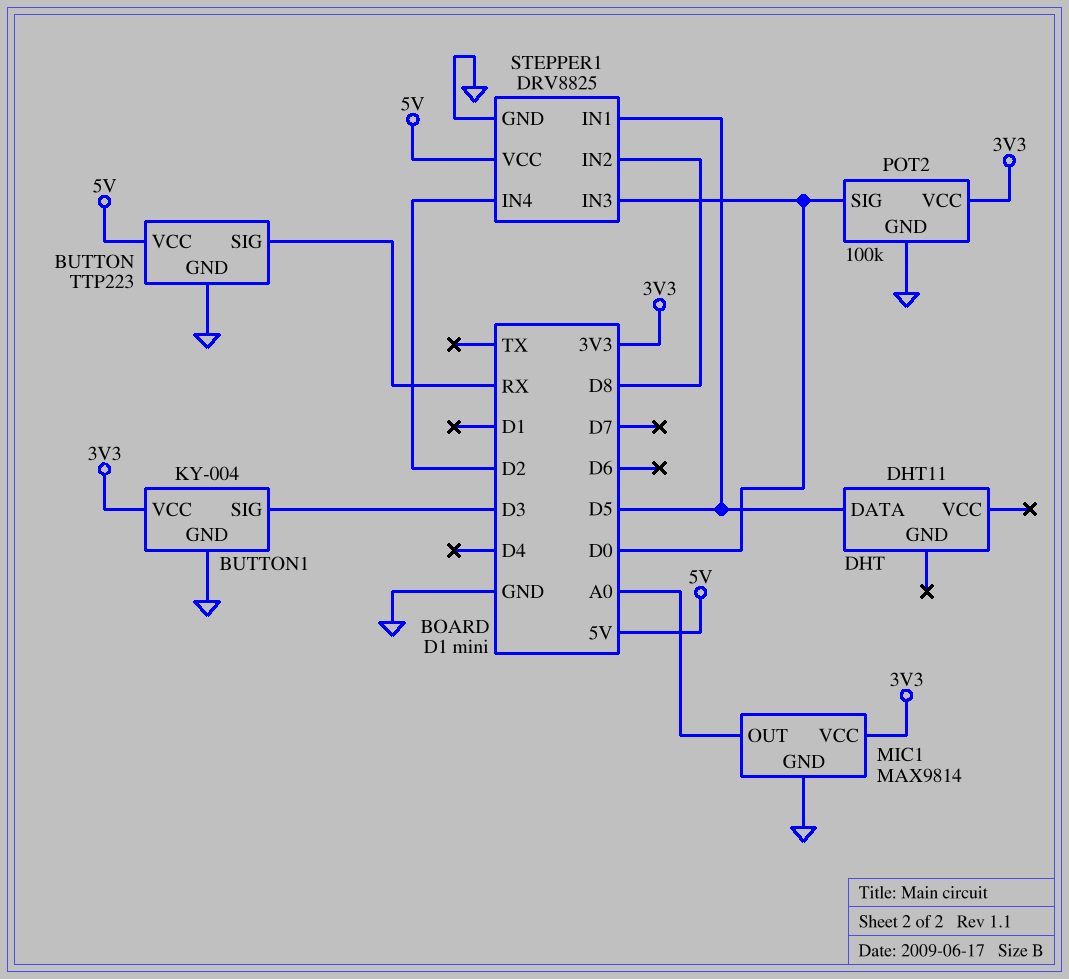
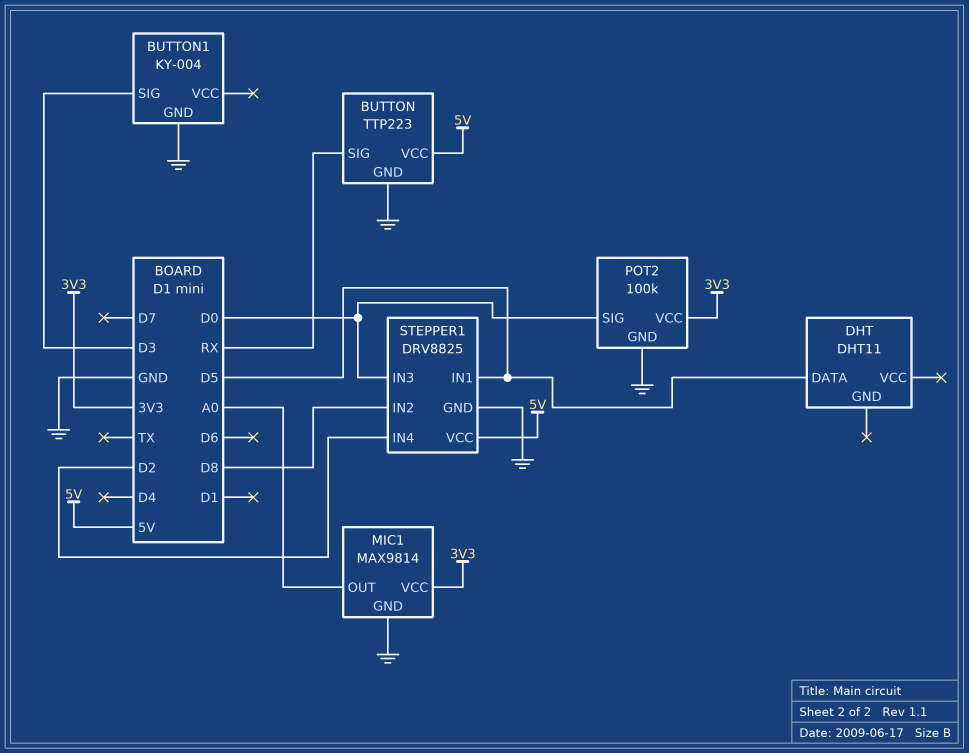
BUTTON1 pin VCC: 3V3 -> none

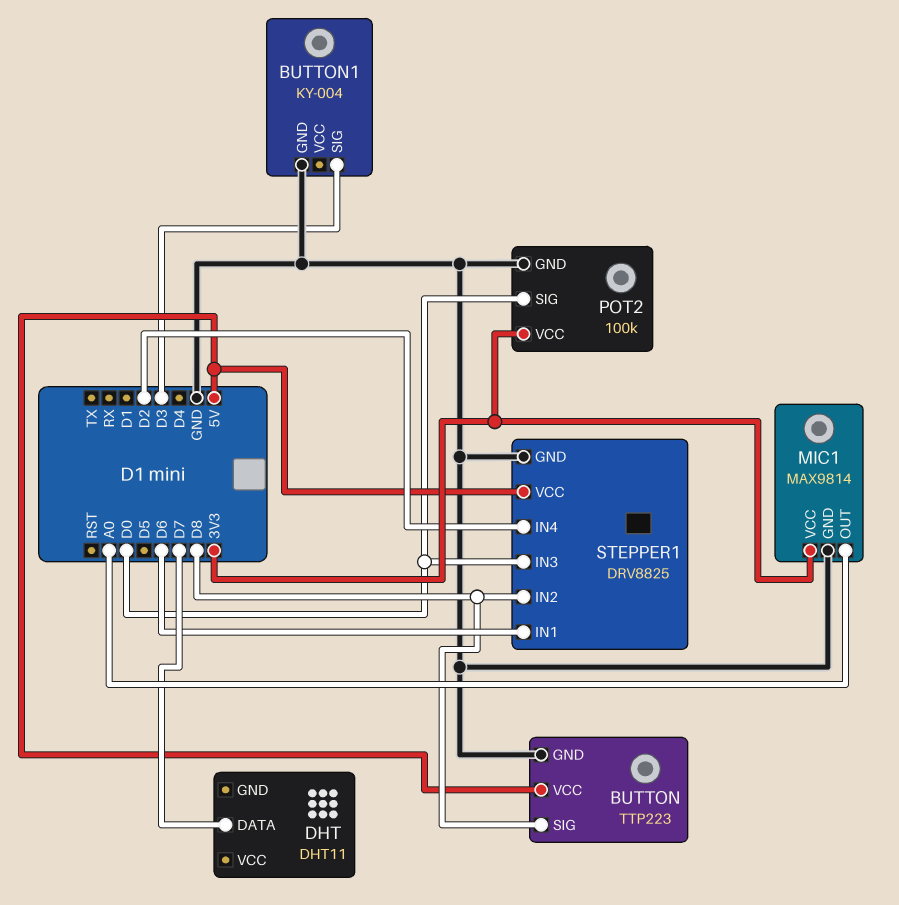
BUTTON pin SIG: RX -> D8
DHT pin DATA: D5 -> D7
STEPPER1 pin IN1: D5 -> D6

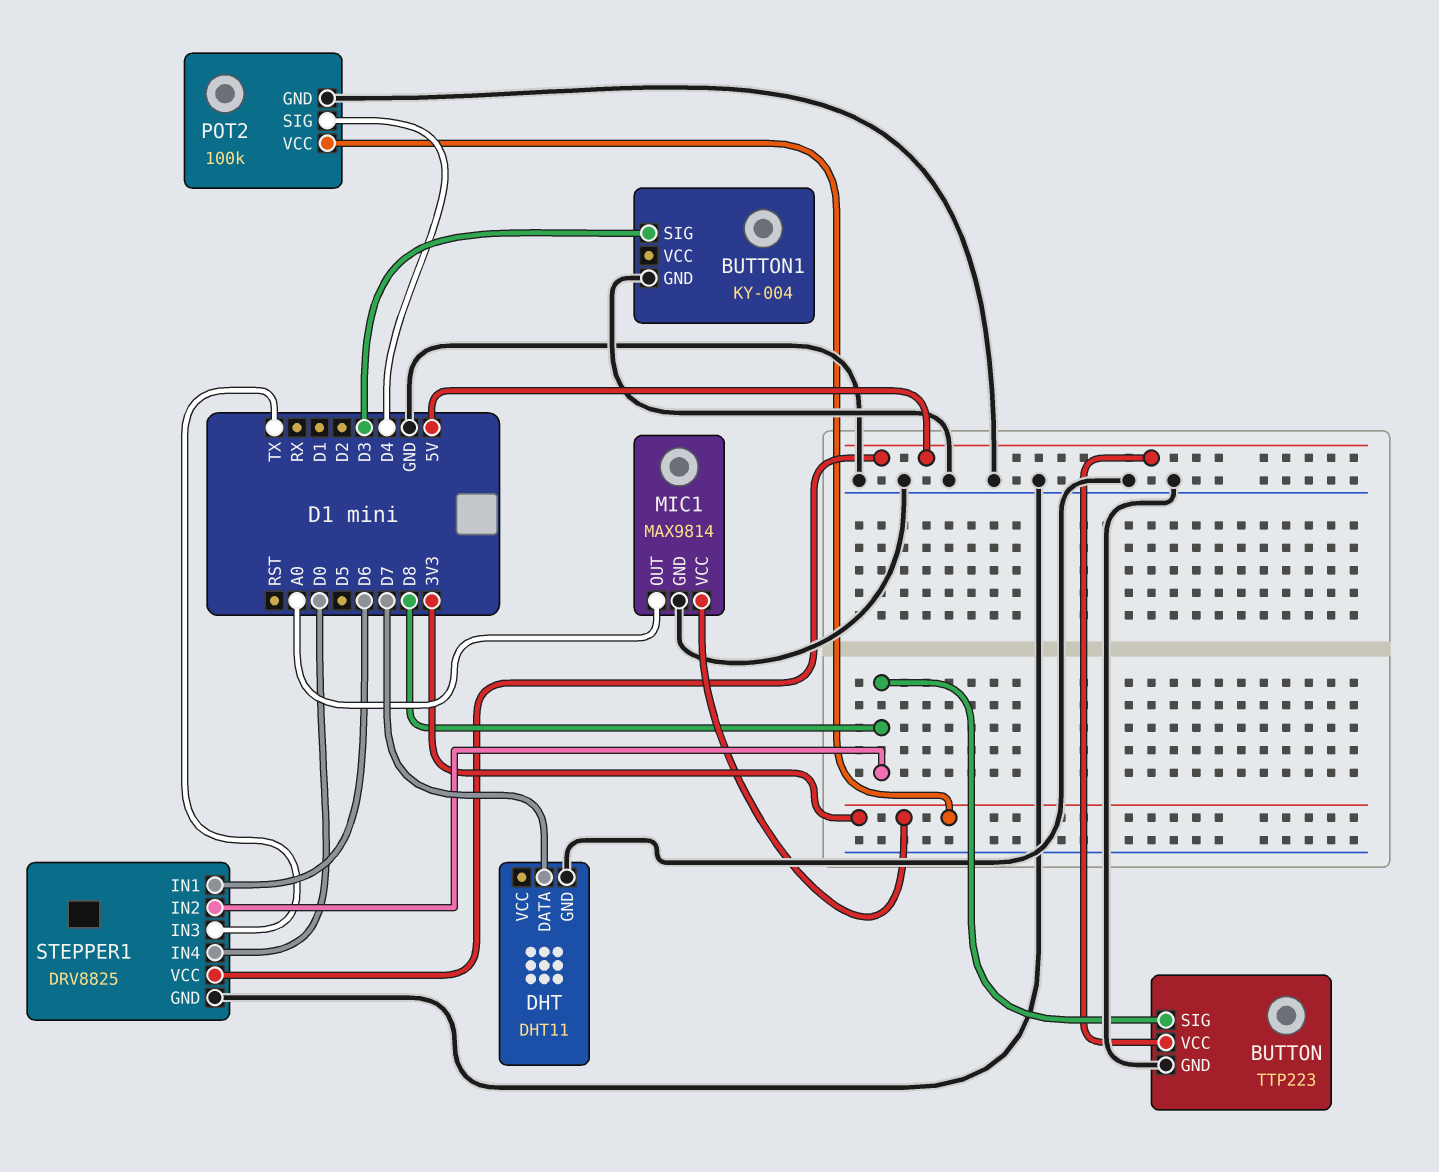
DHT pin GND: none -> GND
POT2 pin SIG: D0 -> D4
STEPPER1 pin IN3: D0 -> TX
STEPPER1 pin IN4: D2 -> D0

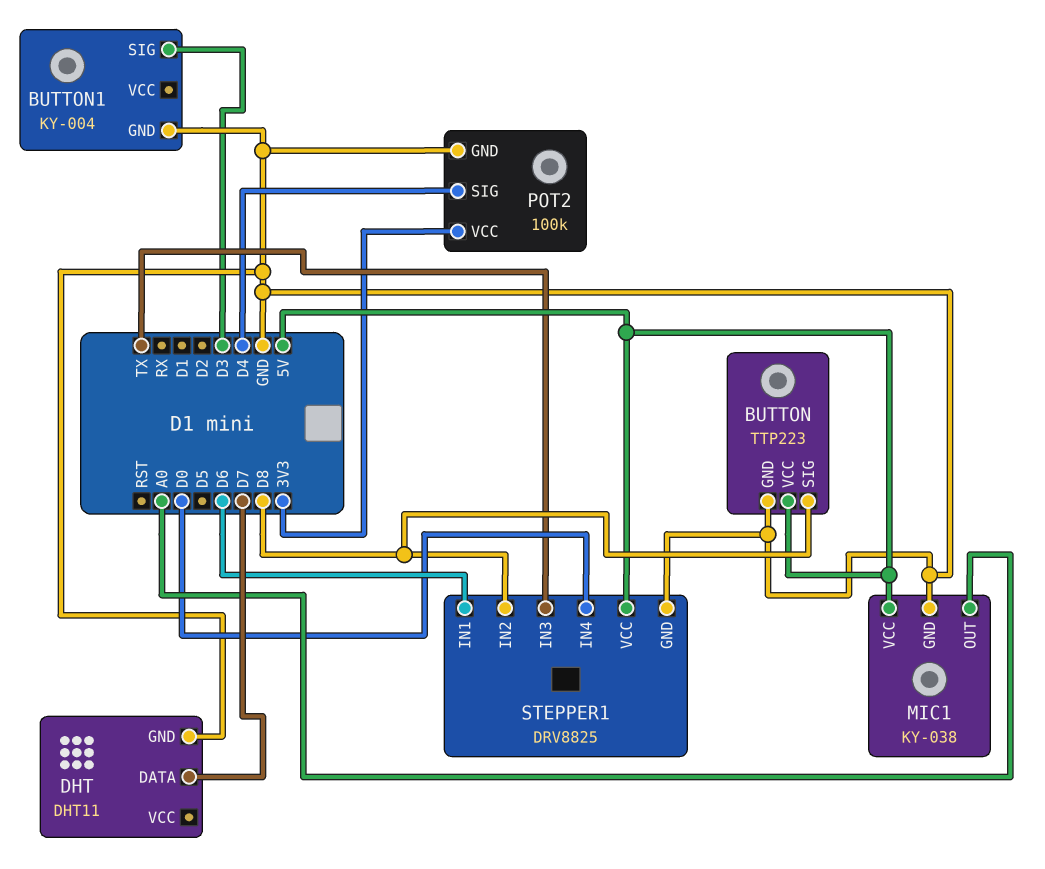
MIC1: MAX9814 -> KY-038
MIC1 pin VCC: 3V3 -> 5V

